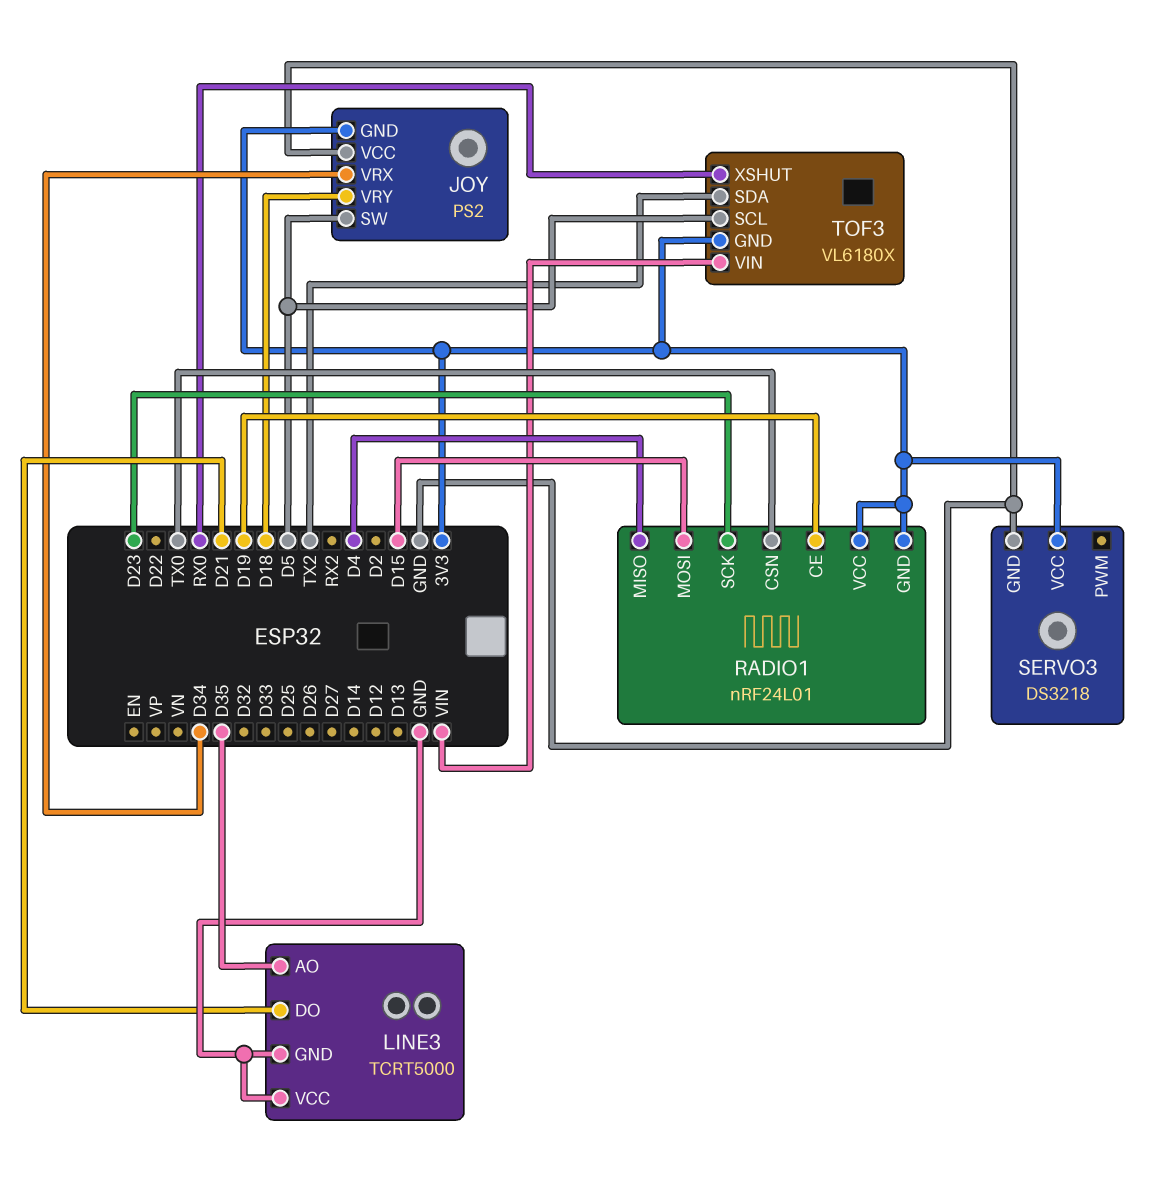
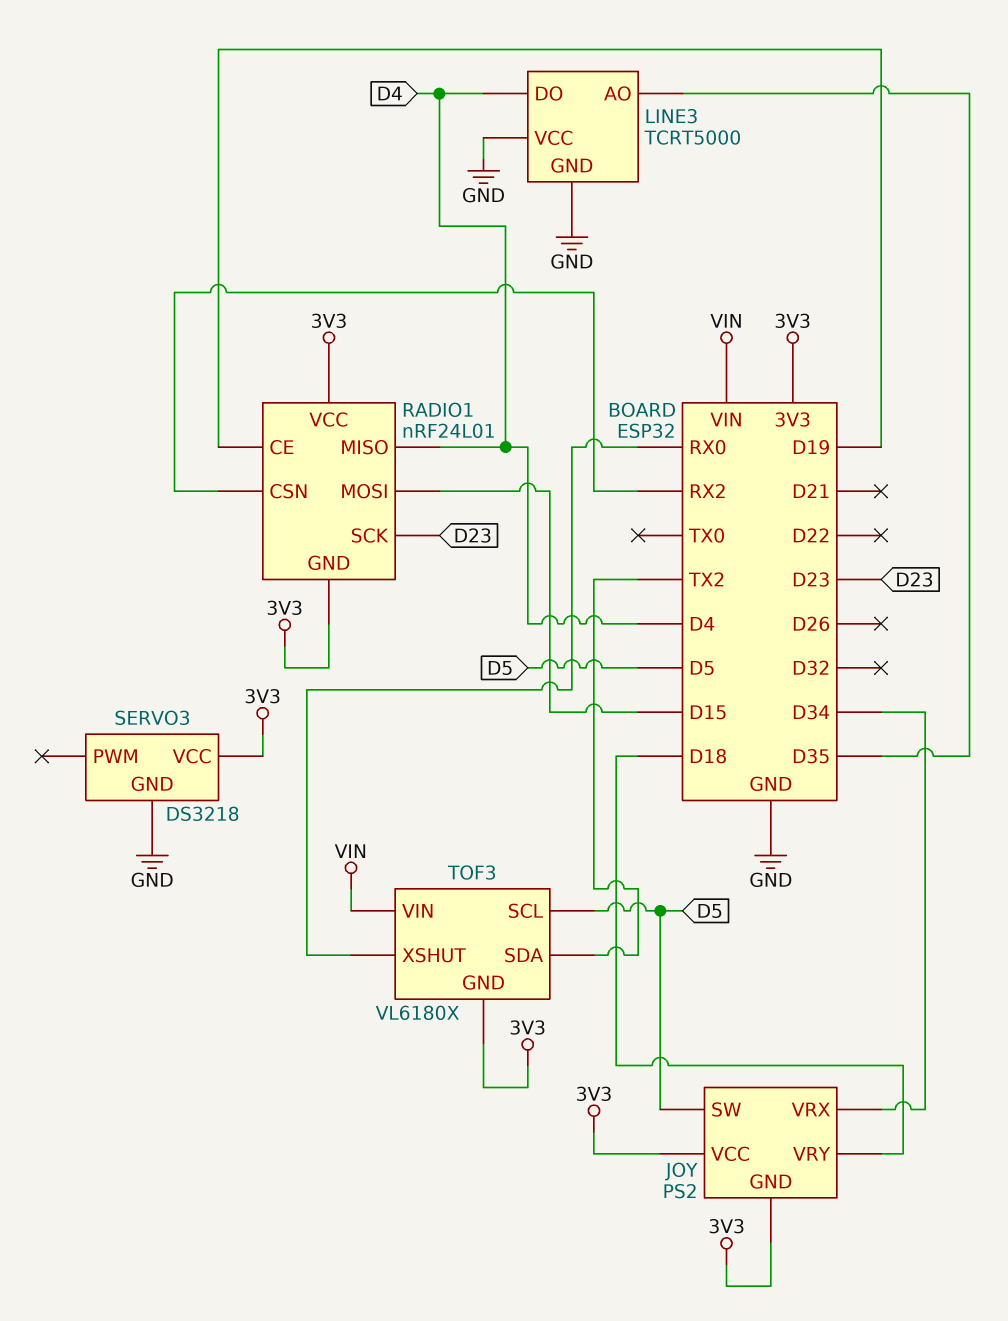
JOY pin VCC: GND -> 3V3
LINE3 pin DO: D21 -> D4
RADIO1 pin CSN: TX0 -> RX2

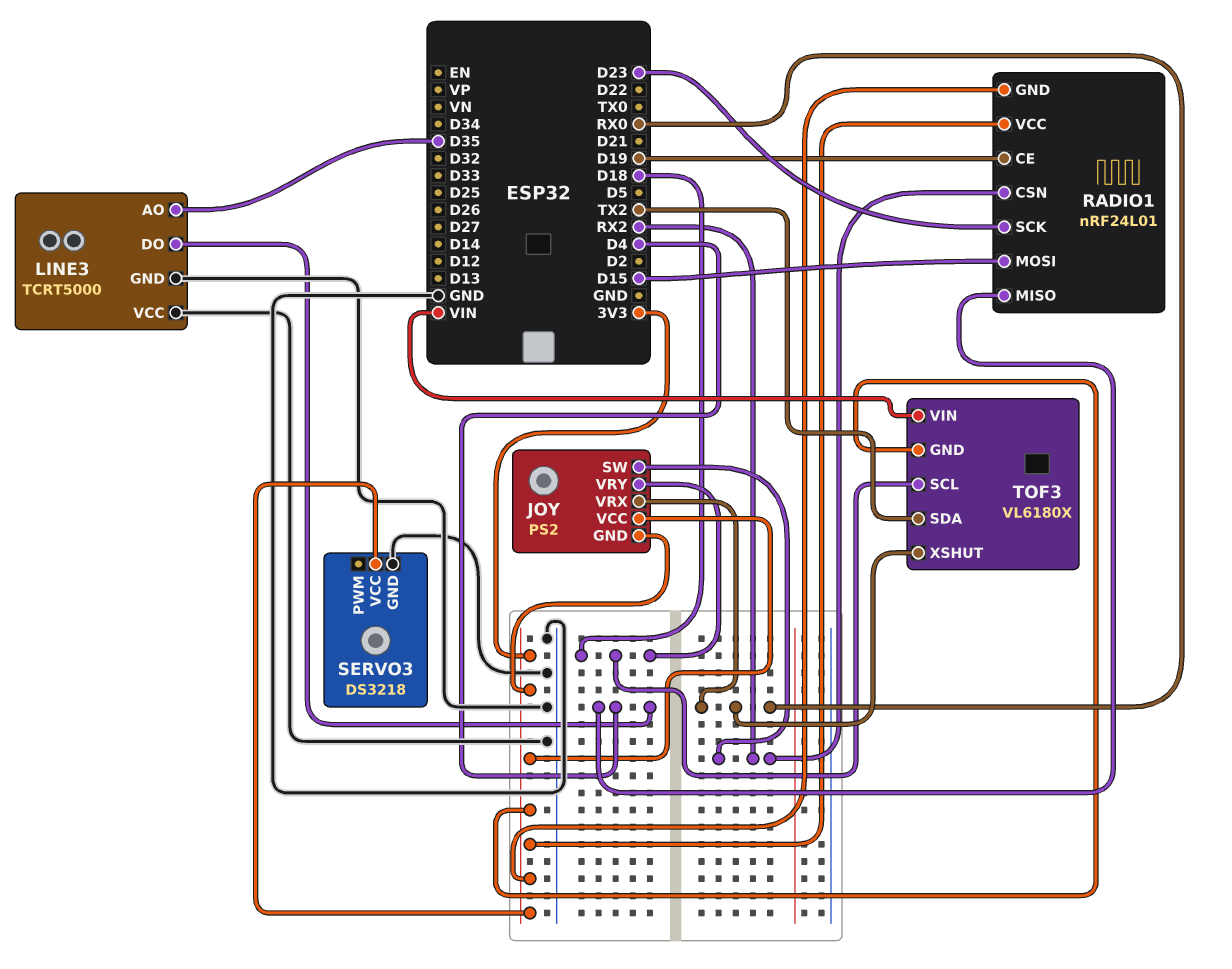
JOY pin SW: D5 -> RX2
JOY pin VRX: D34 -> RX0
TOF3 pin SCL: D5 -> D18

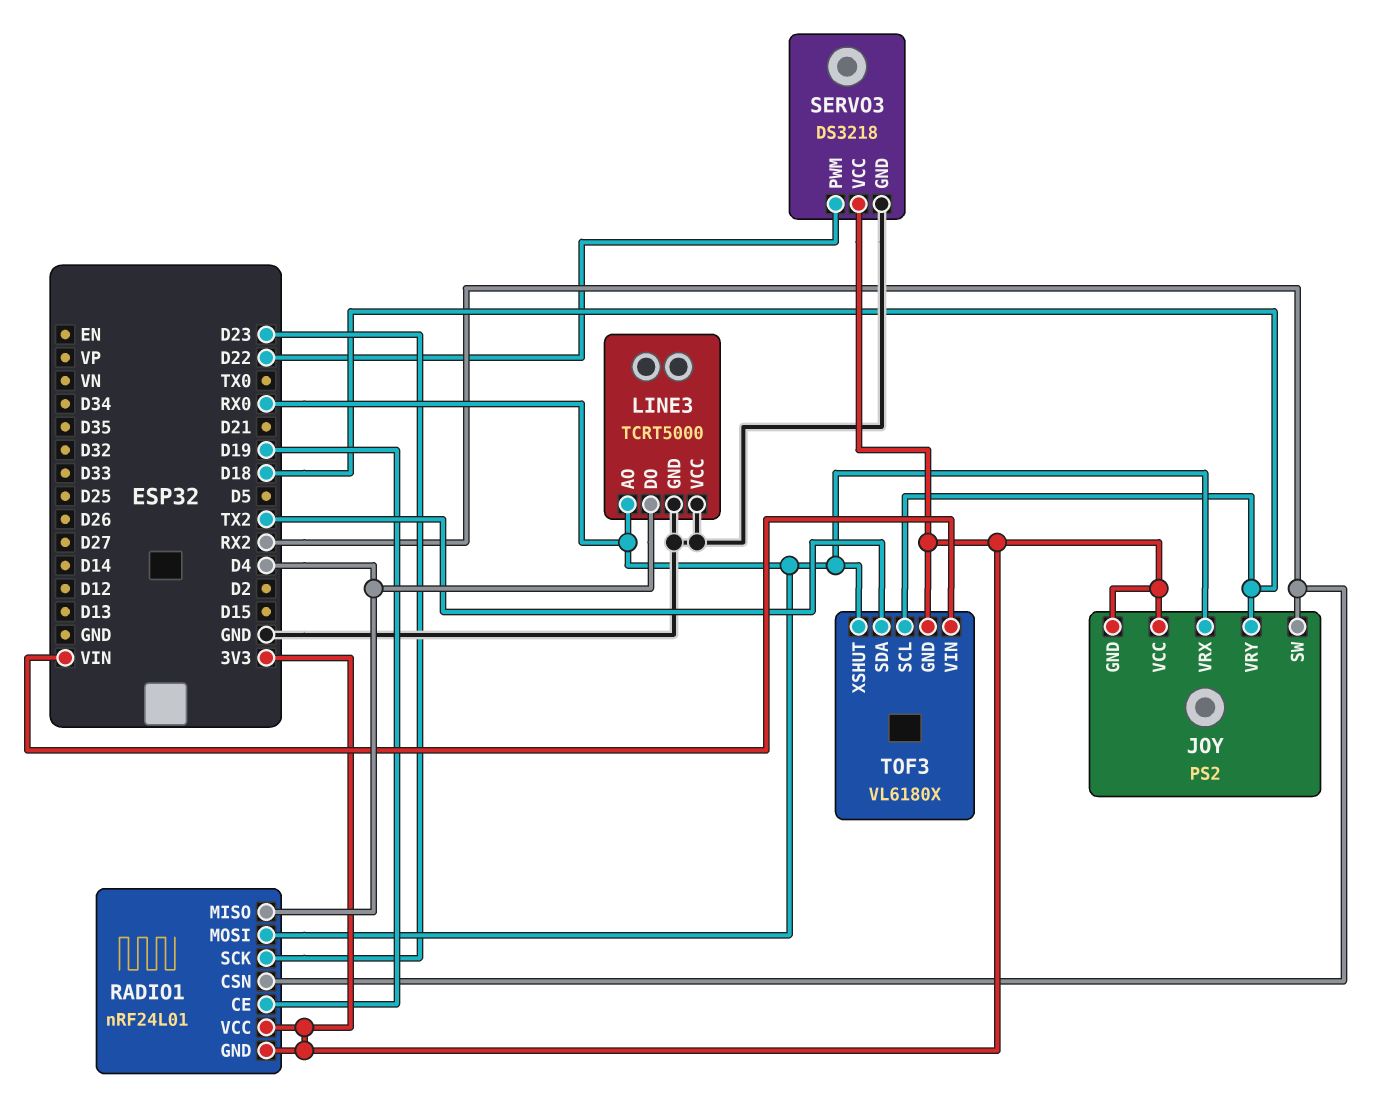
LINE3 pin AO: D35 -> RX0
RADIO1 pin MOSI: D15 -> RX0
SERVO3 pin PWM: none -> D22

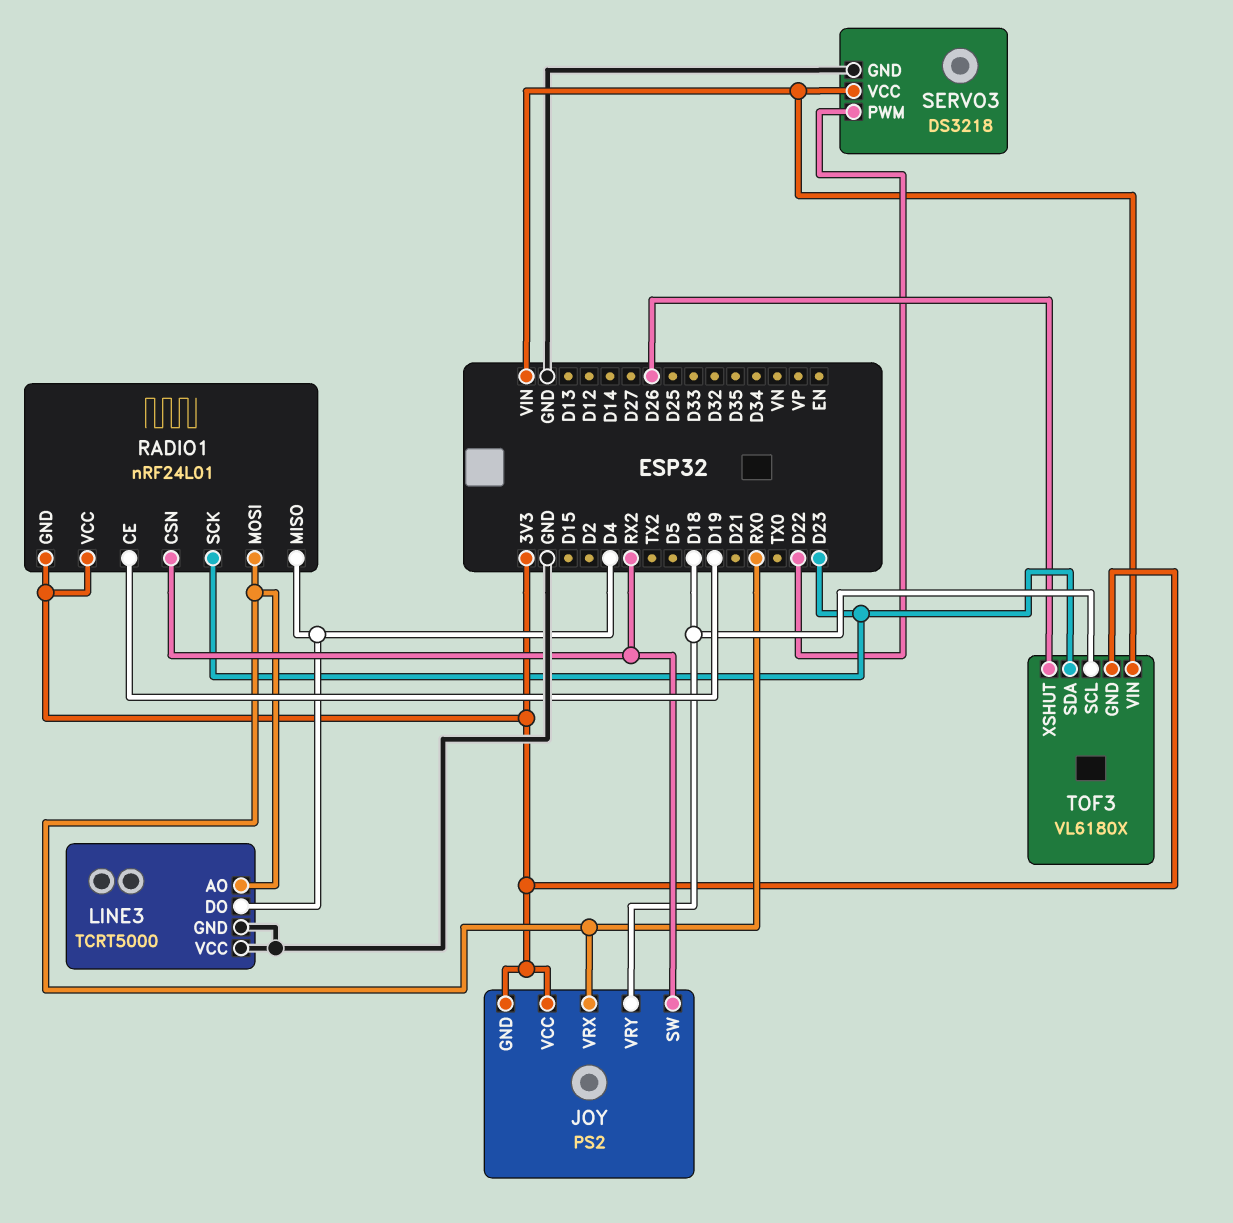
SERVO3 pin VCC: 3V3 -> VIN
TOF3 pin SDA: TX2 -> D23
TOF3 pin XSHUT: RX0 -> D26

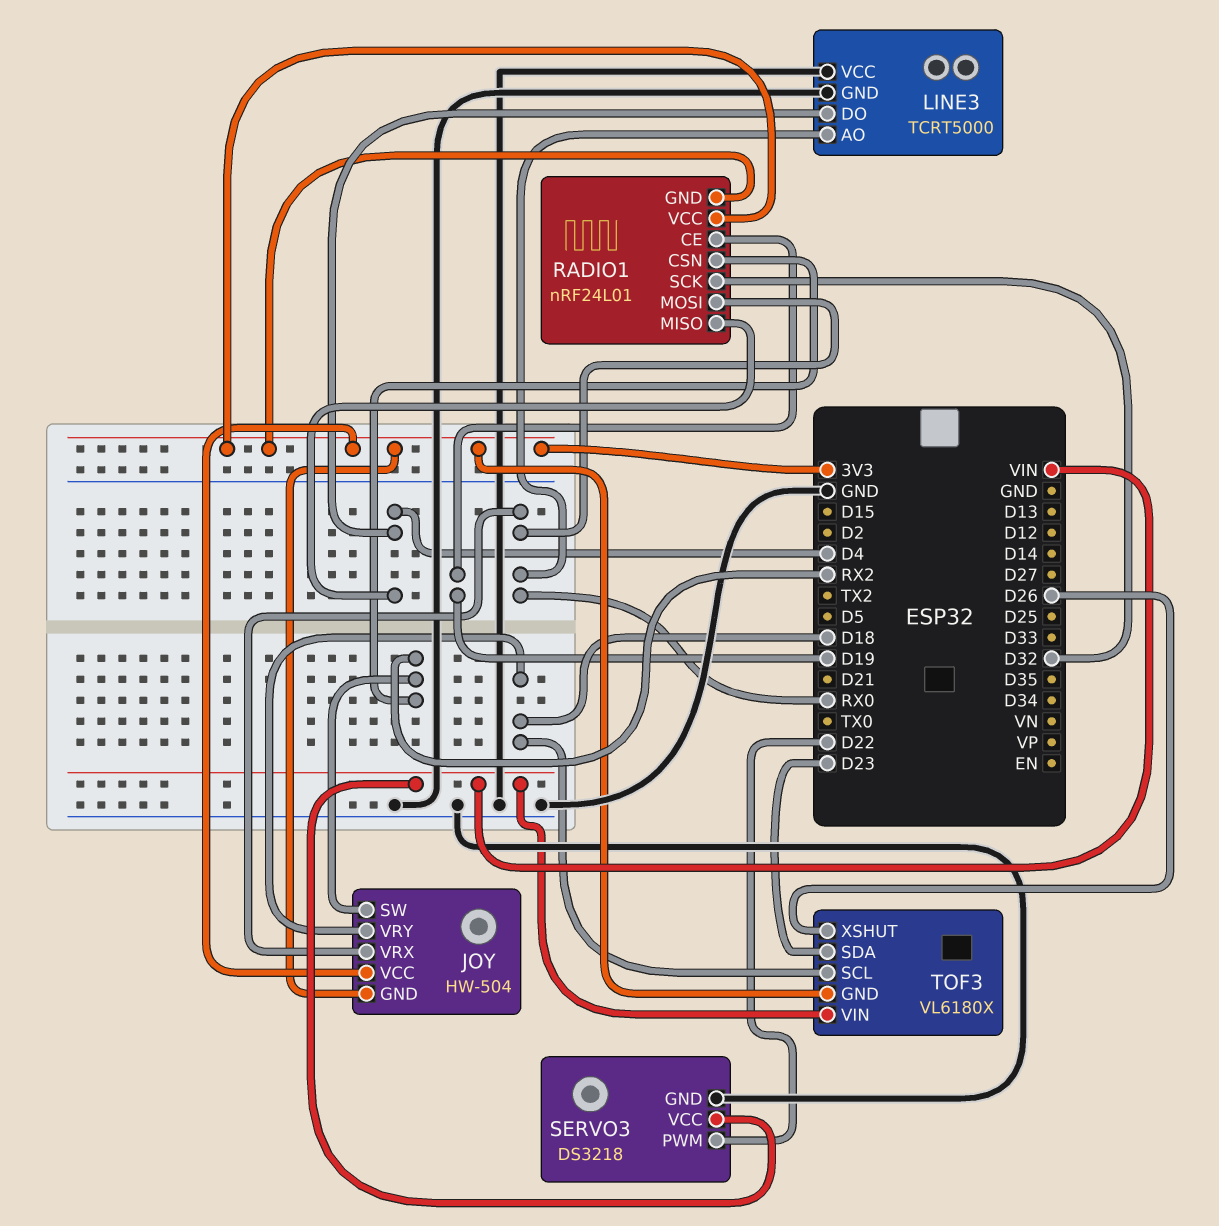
JOY: PS2 -> HW-504
RADIO1 pin SCK: D23 -> D32

